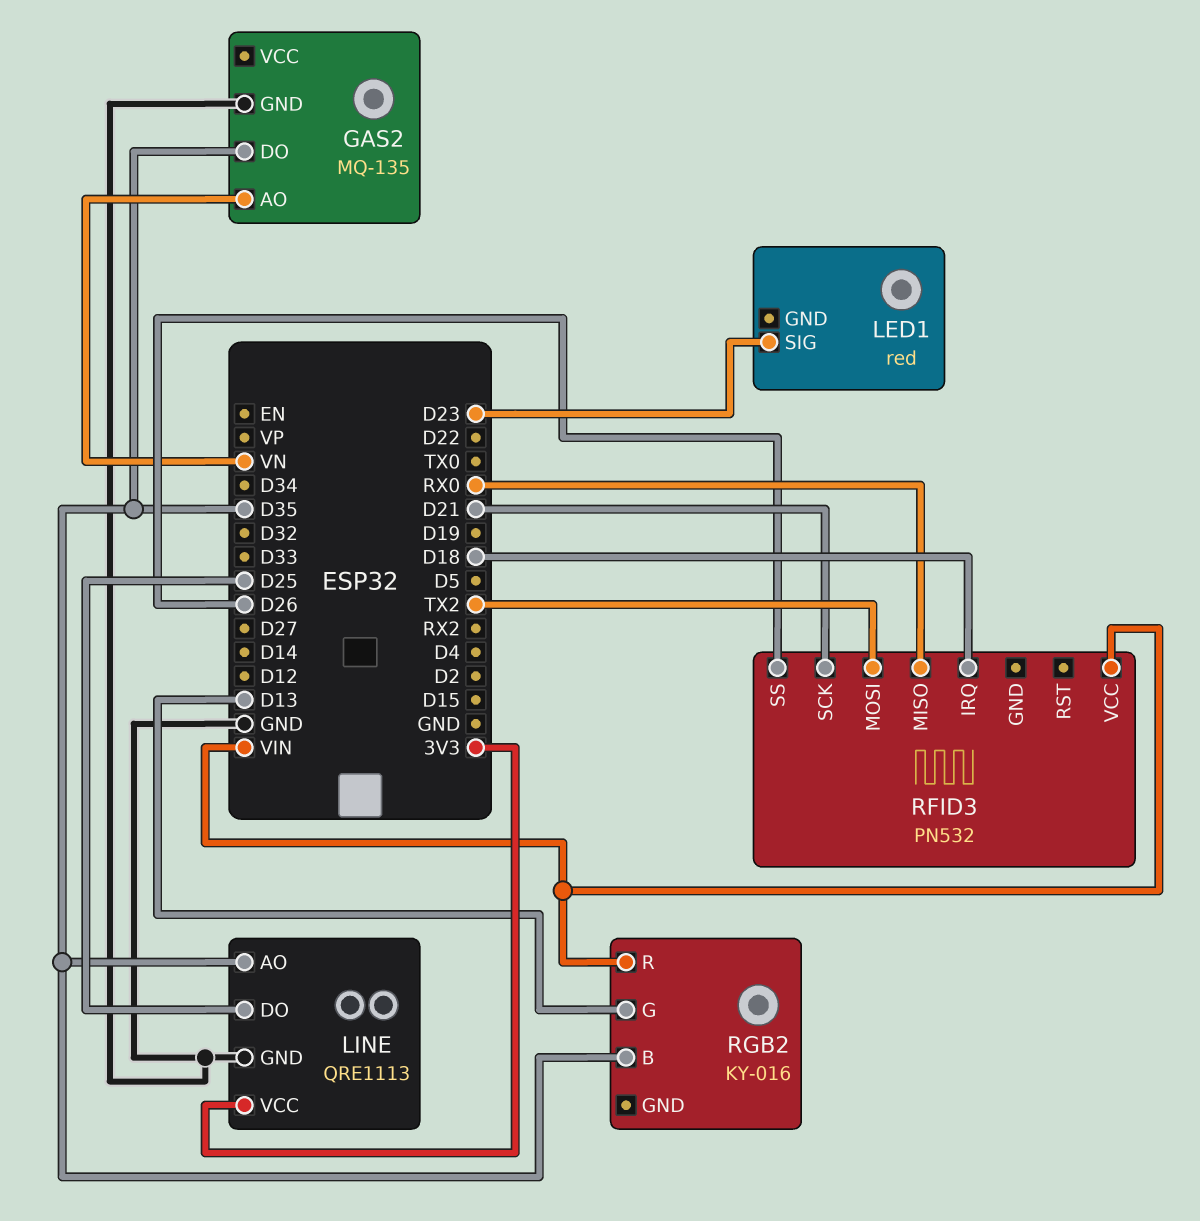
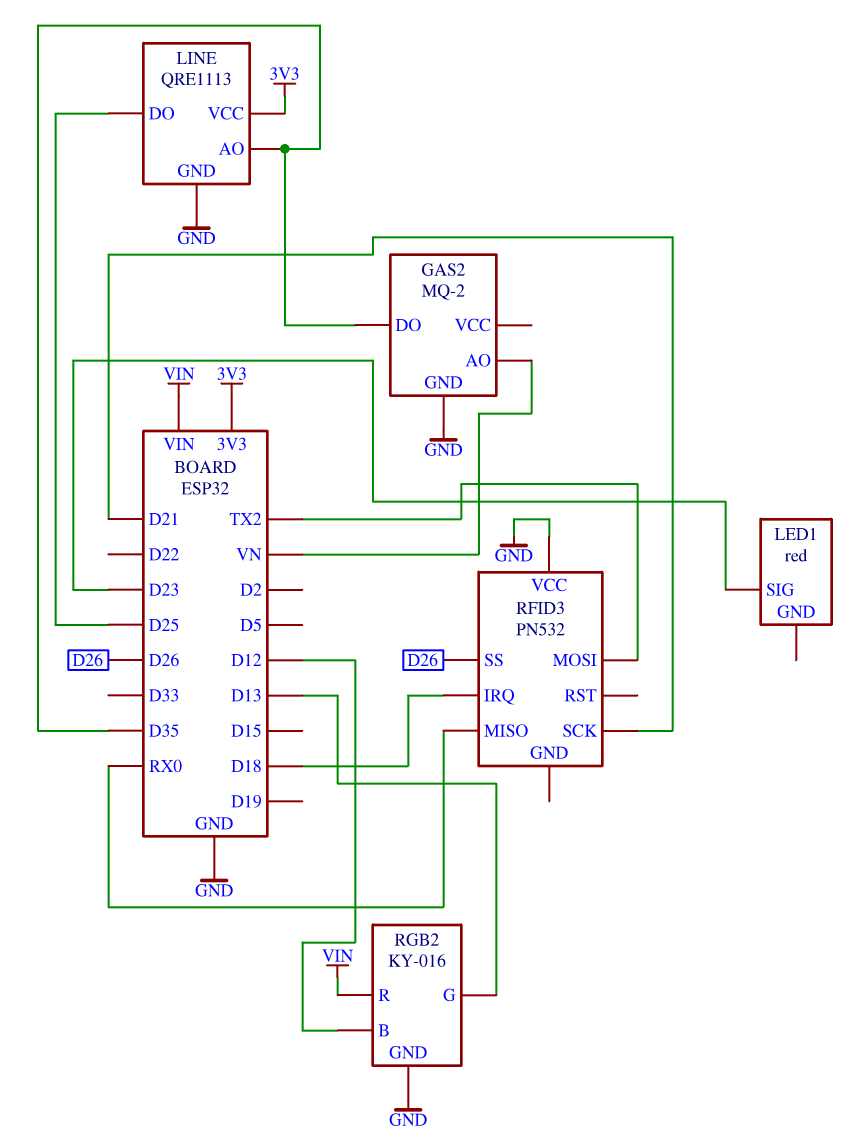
GAS2: MQ-135 -> MQ-2
RFID3 pin VCC: VIN -> GND
RGB2 pin B: D35 -> D12
RGB2 pin GND: none -> GND

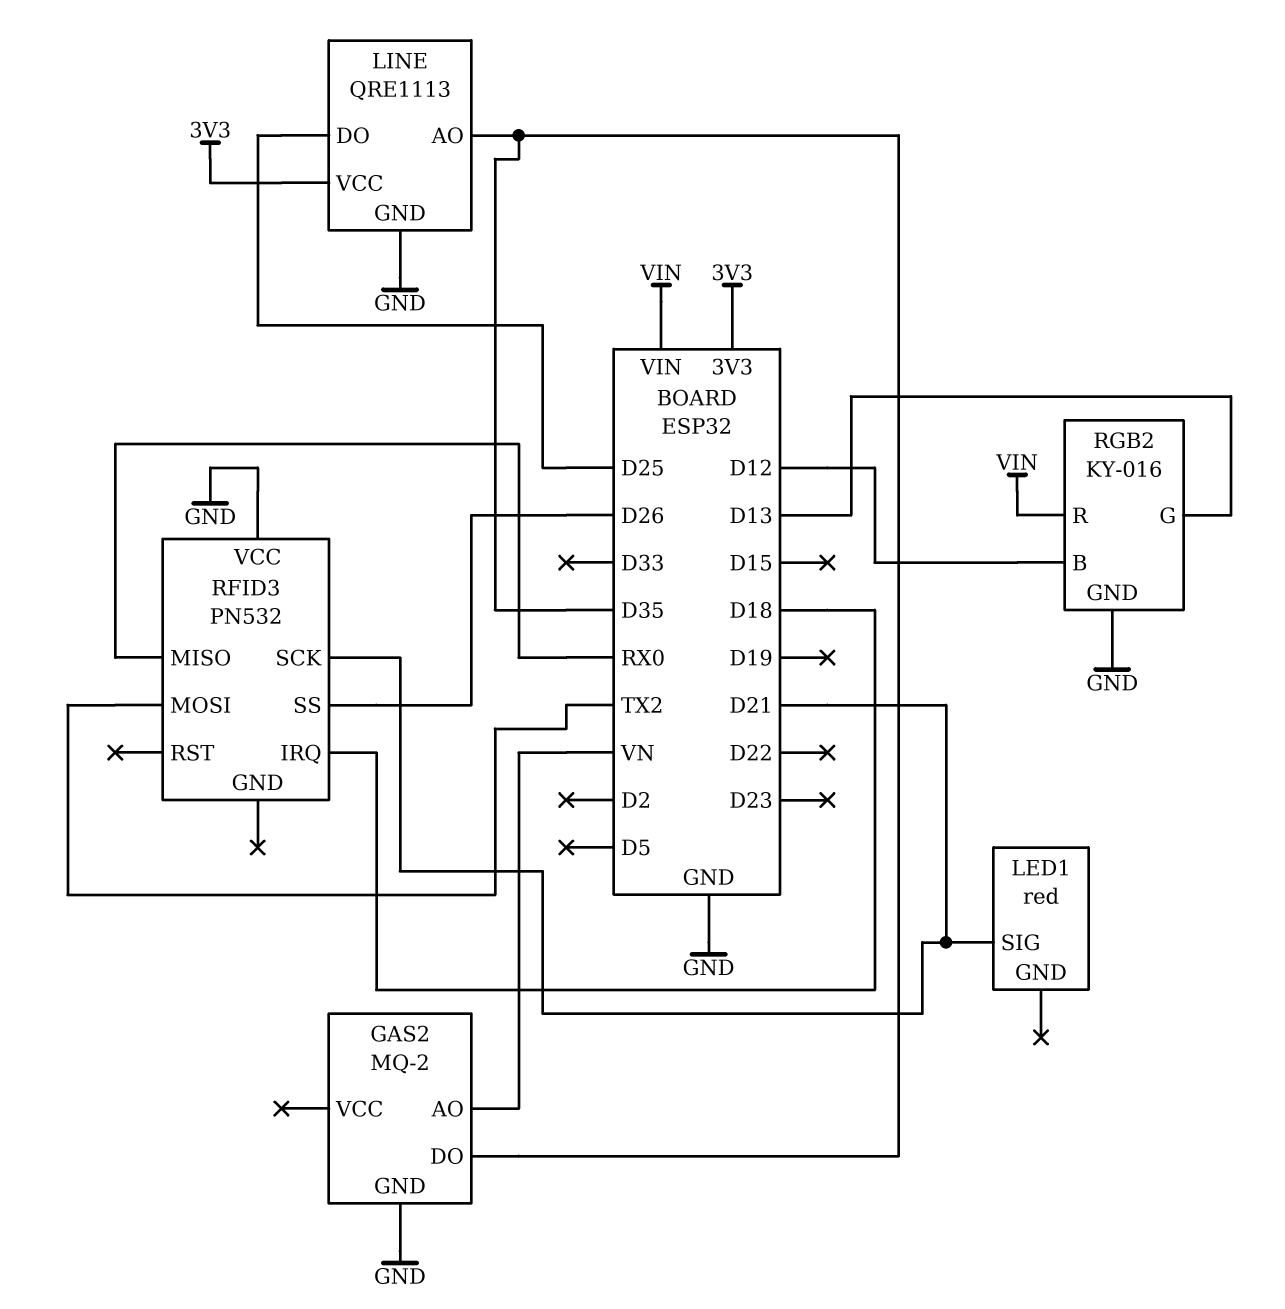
LED1 pin SIG: D23 -> D21

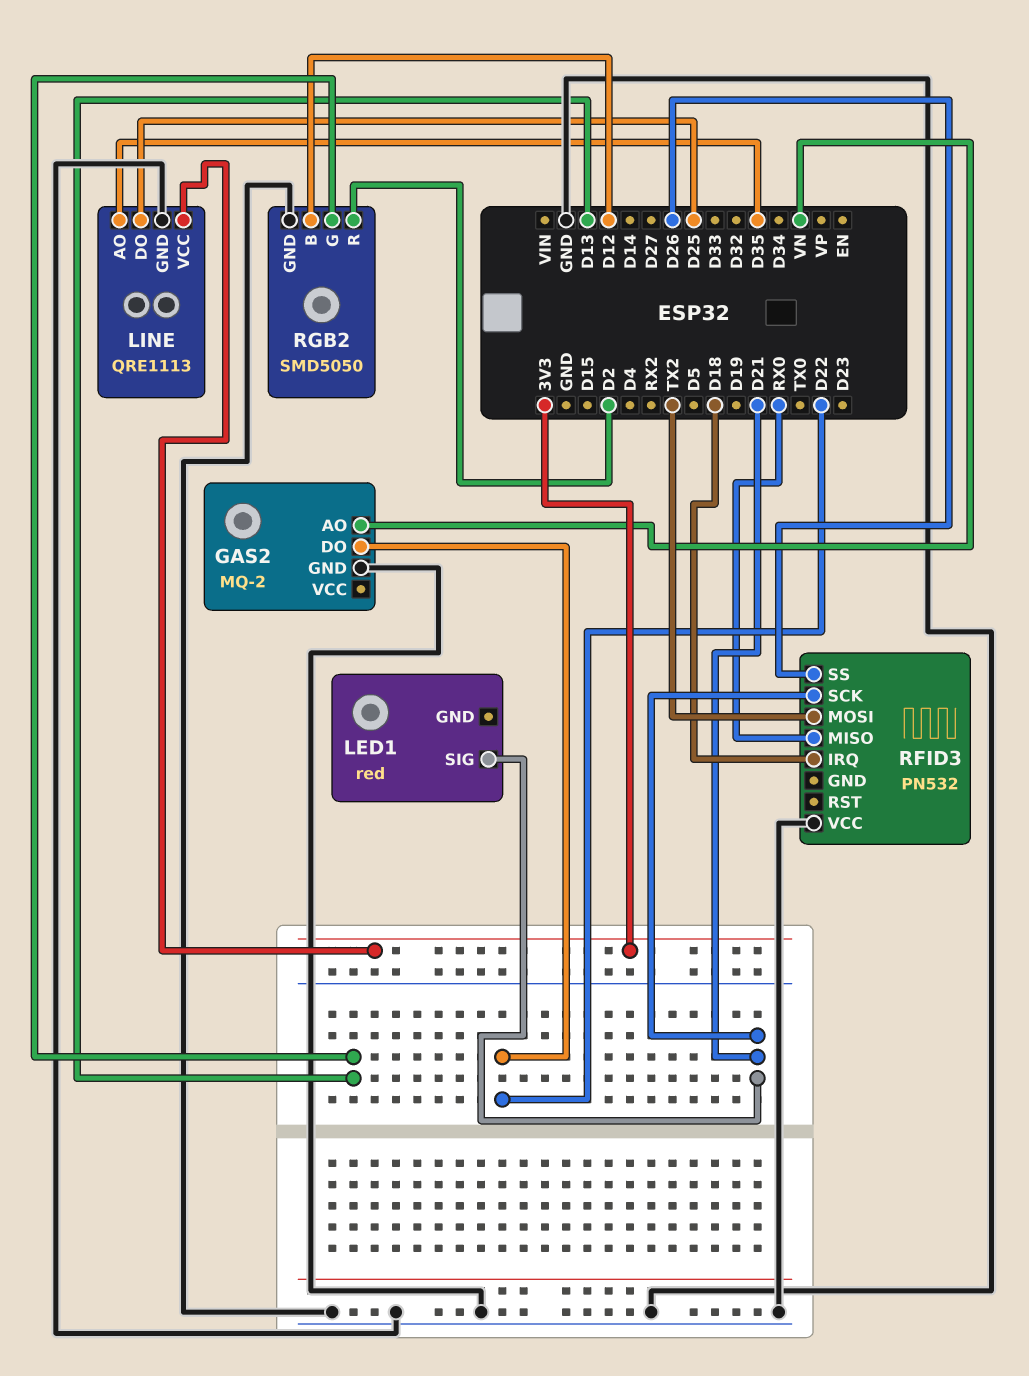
GAS2 pin DO: D35 -> D22
RGB2: KY-016 -> SMD5050
RGB2 pin R: VIN -> D2

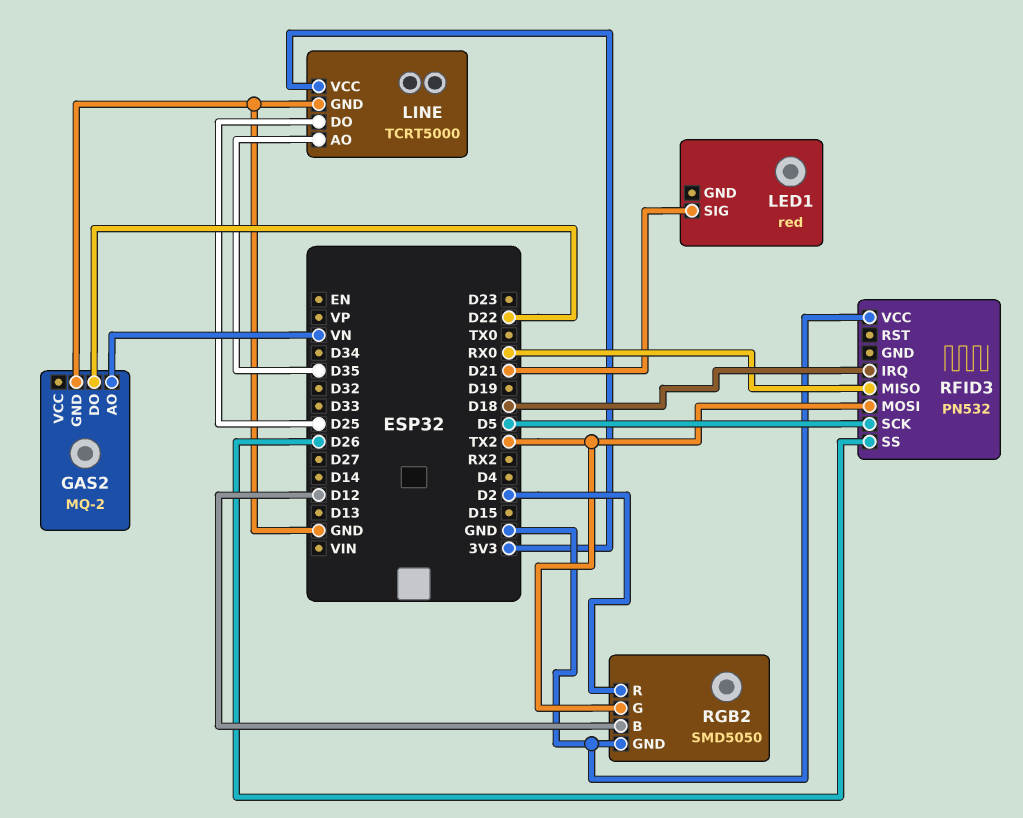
LINE: QRE1113 -> TCRT5000
RFID3 pin SCK: D21 -> D5
RGB2 pin G: D13 -> TX2

